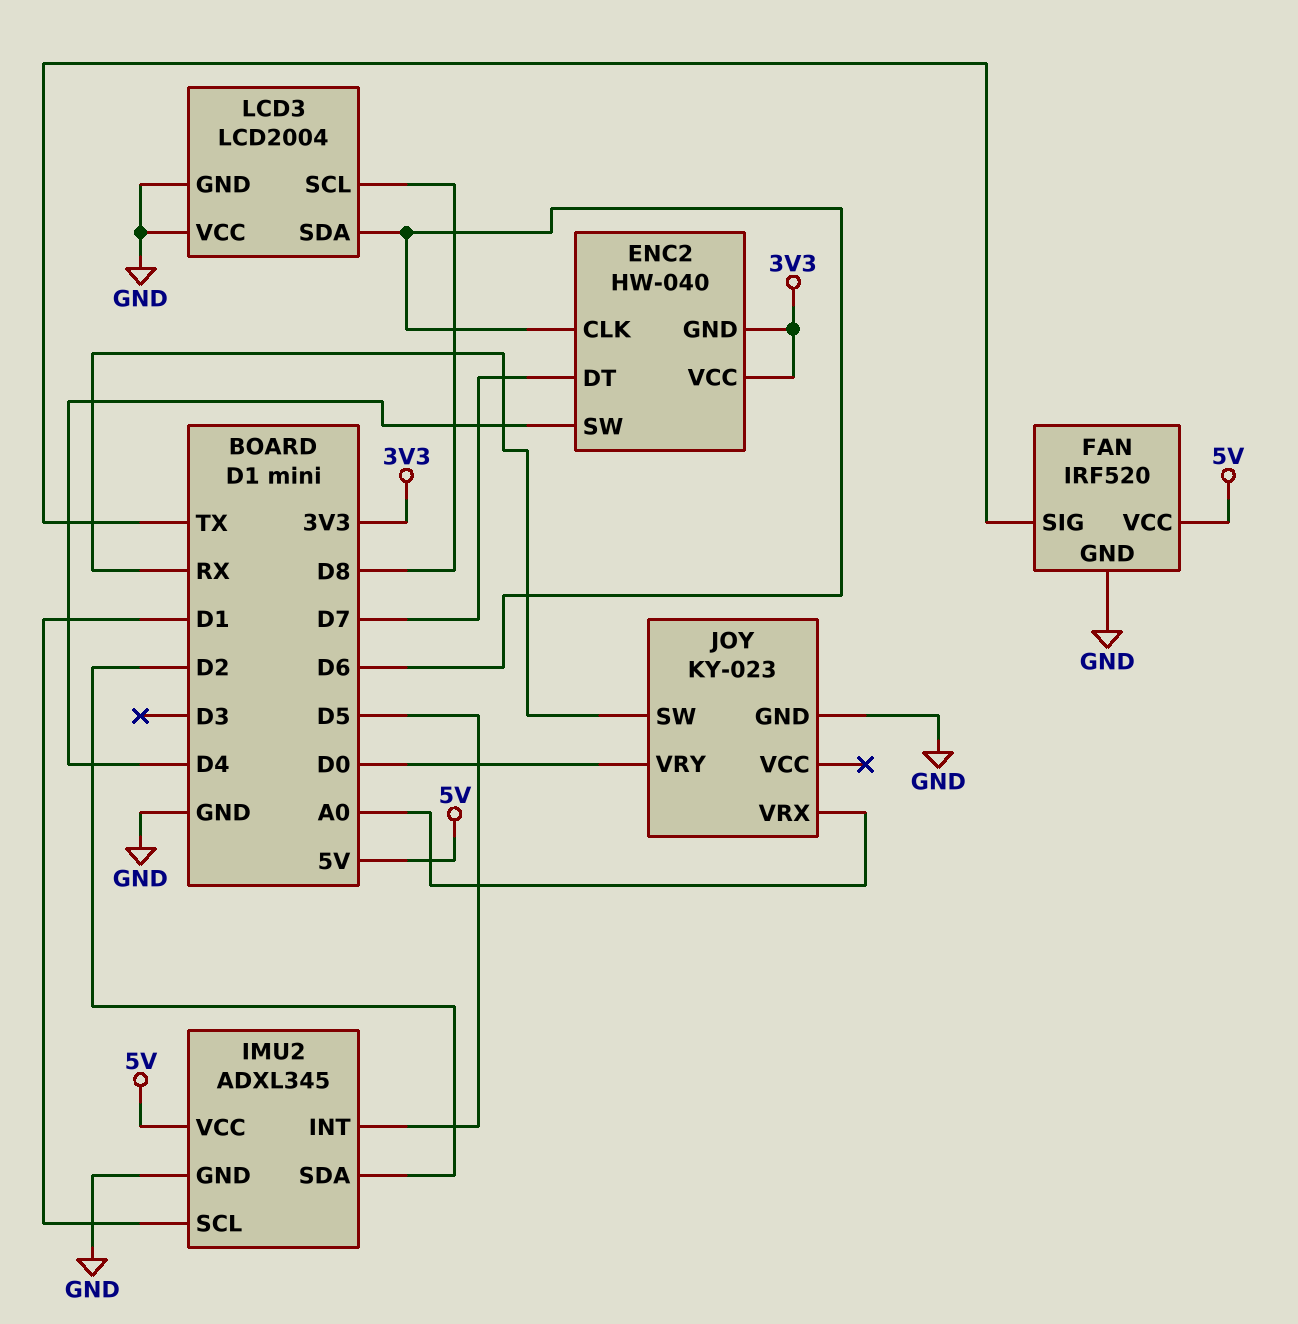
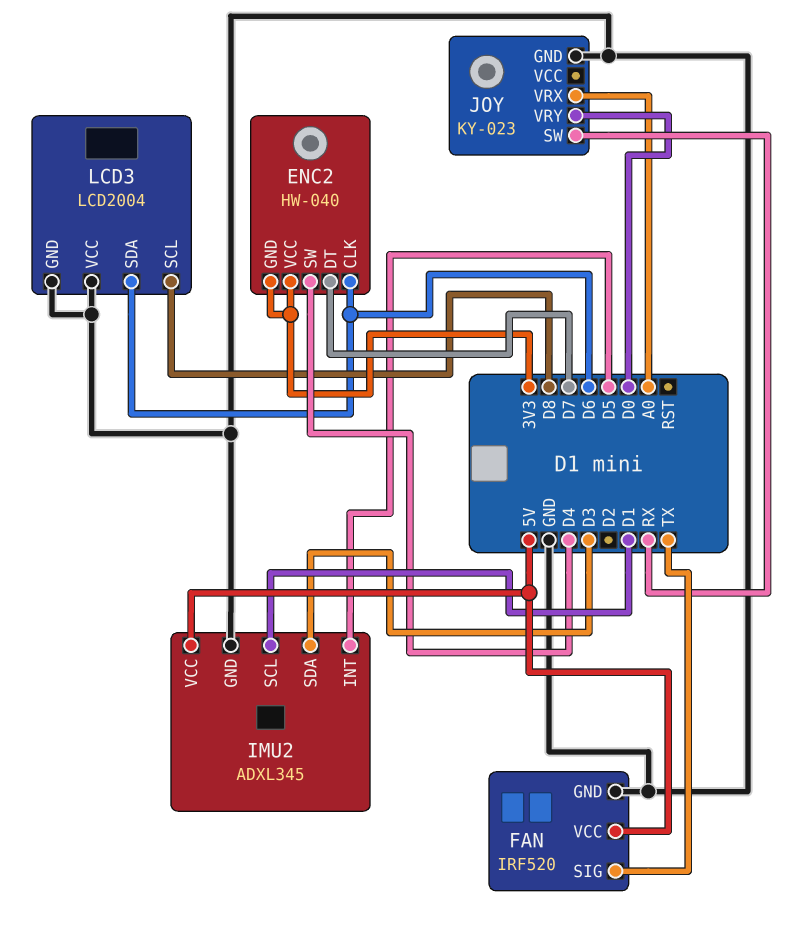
IMU2 pin SDA: D2 -> D3

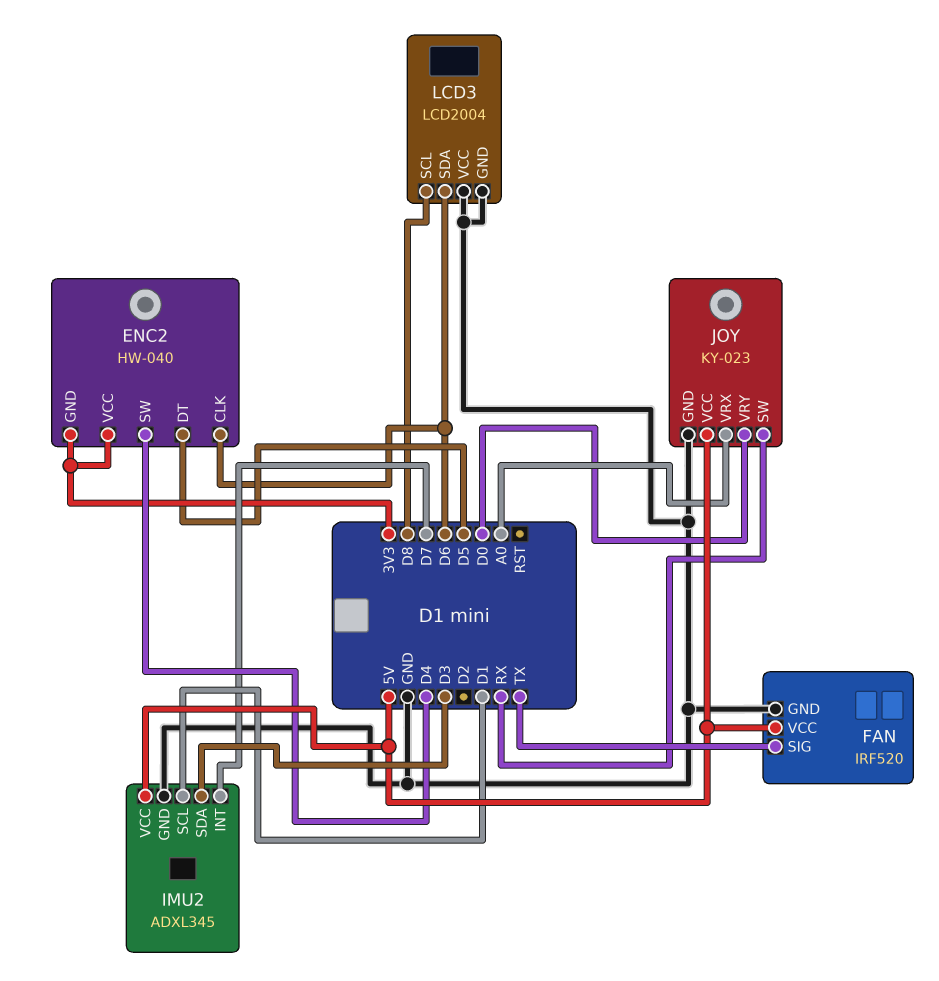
ENC2 pin DT: D7 -> D5
IMU2 pin INT: D5 -> D7
JOY pin VCC: none -> 5V

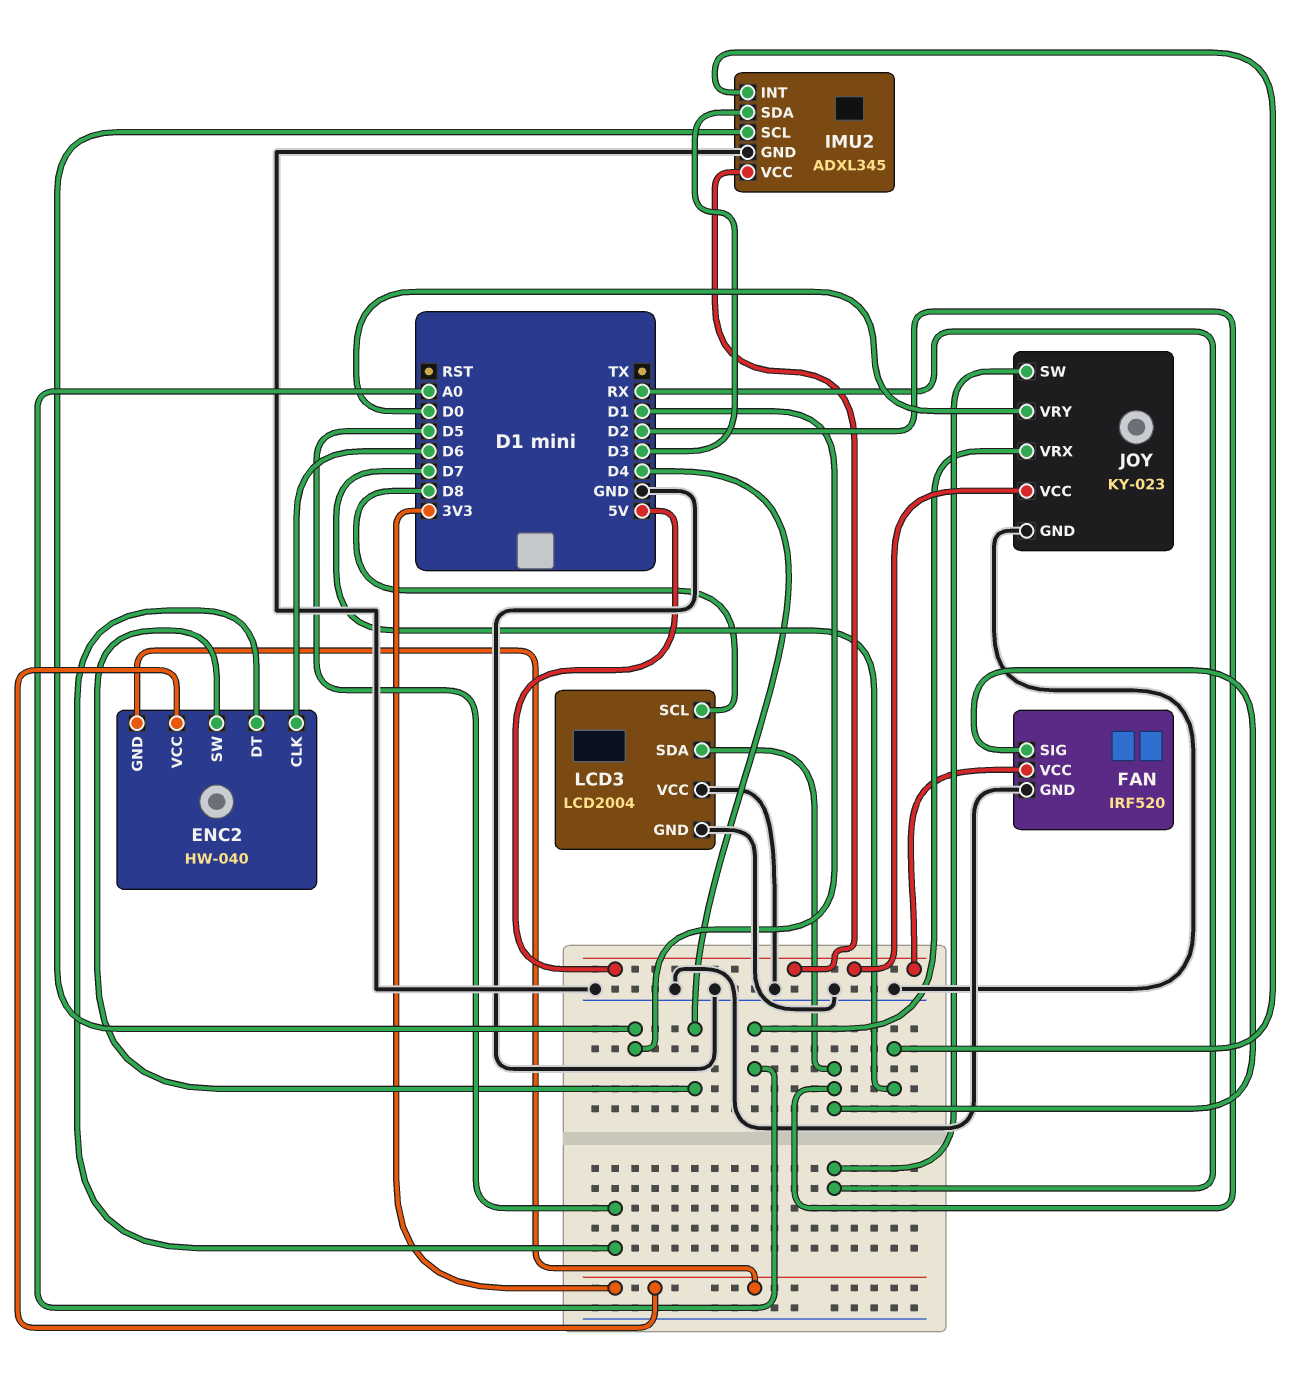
FAN pin SIG: TX -> D2
LCD3 pin SDA: D6 -> D2

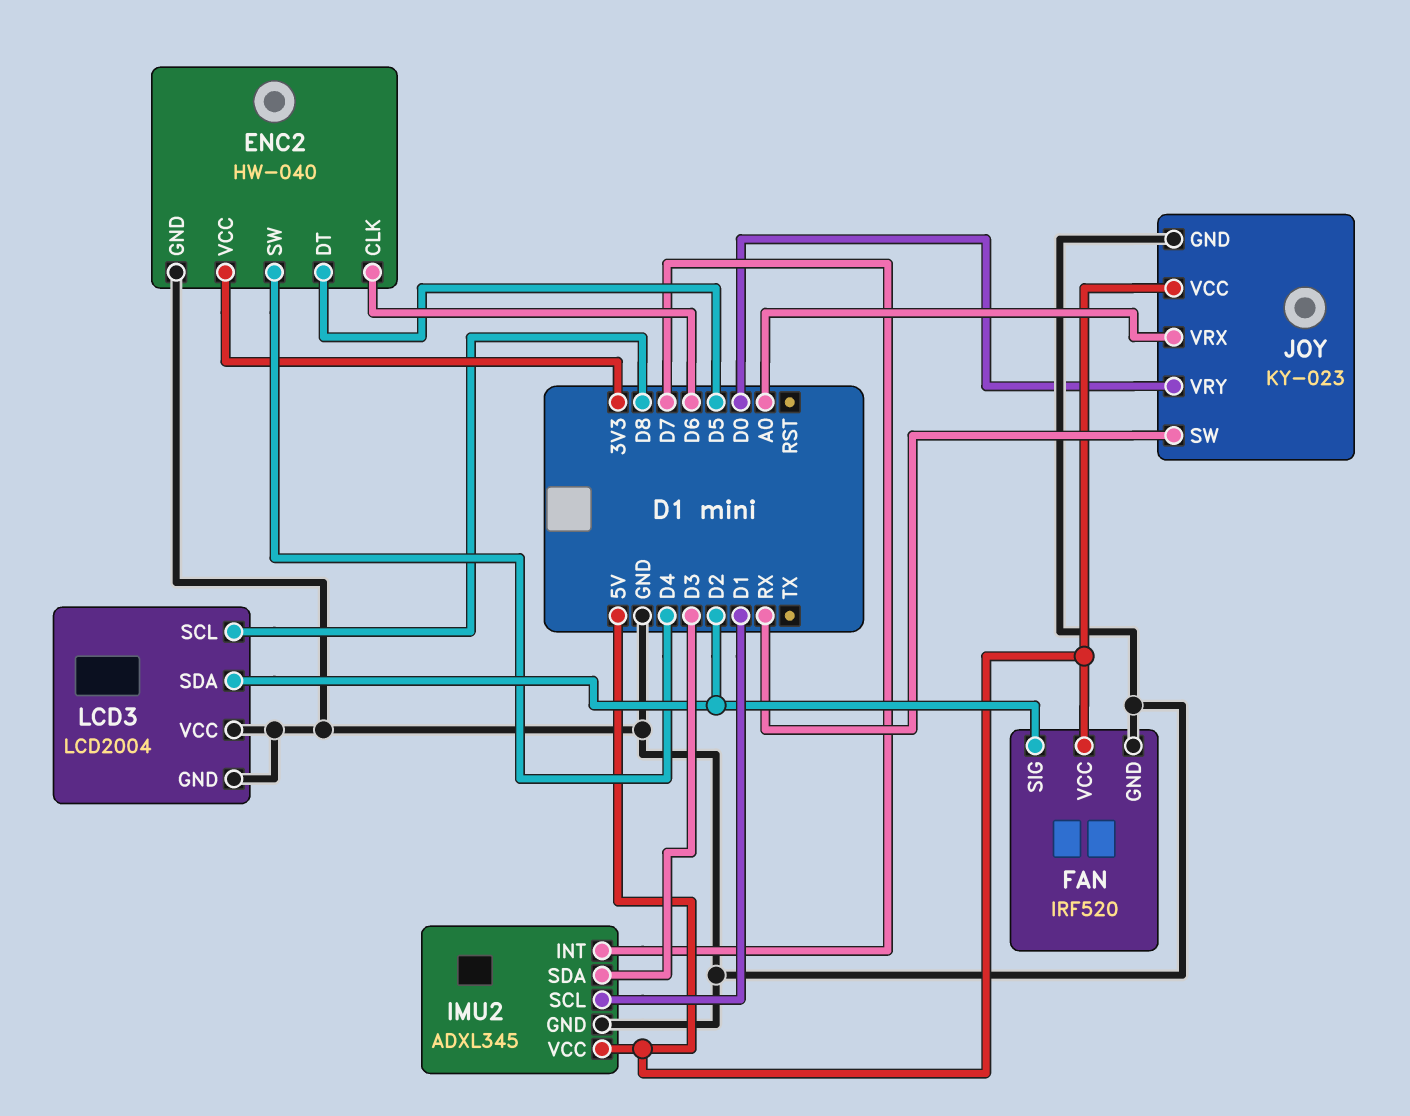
ENC2 pin GND: 3V3 -> GND

